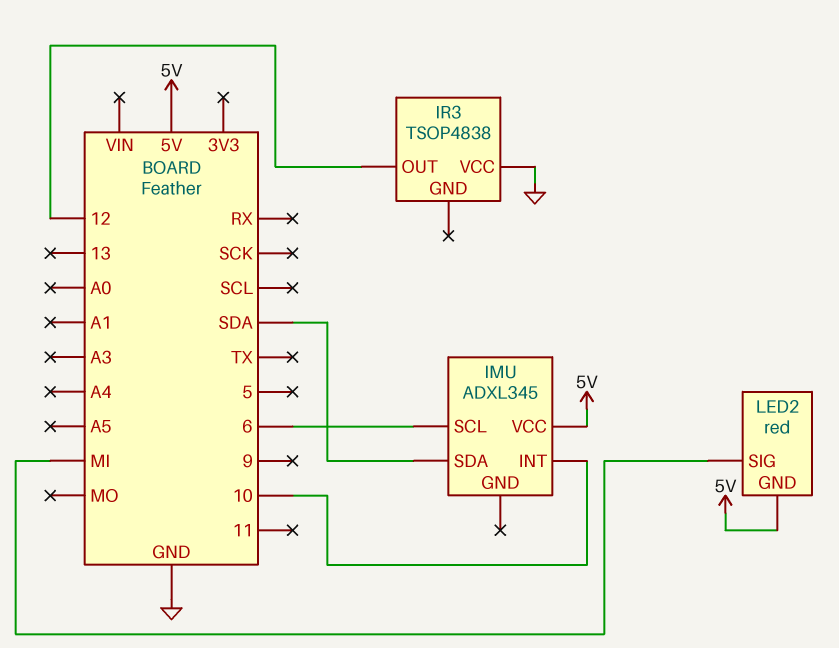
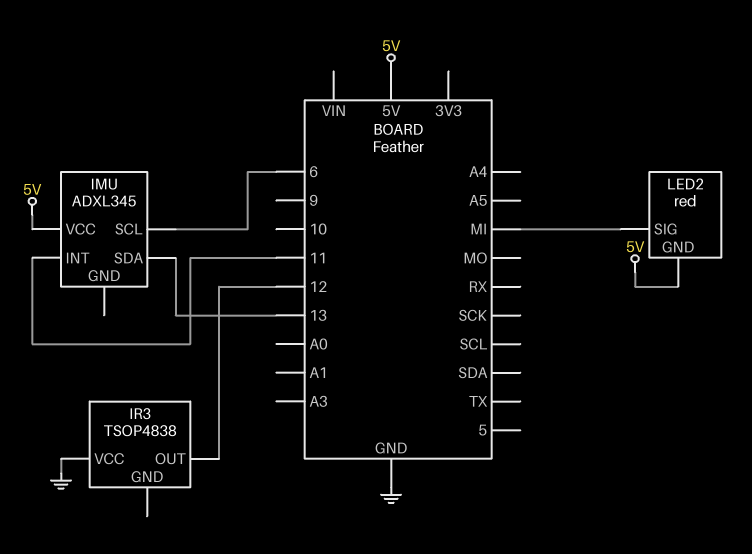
IMU pin INT: 10 -> 11
IMU pin SDA: SDA -> 13

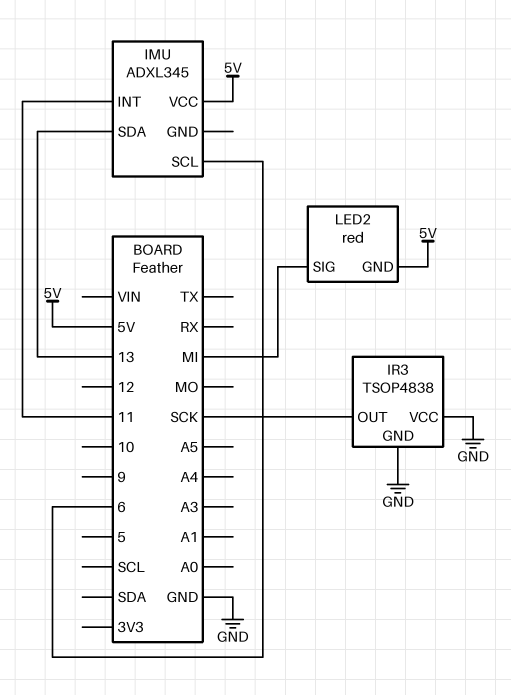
IR3 pin GND: none -> GND
IR3 pin OUT: 12 -> SCK

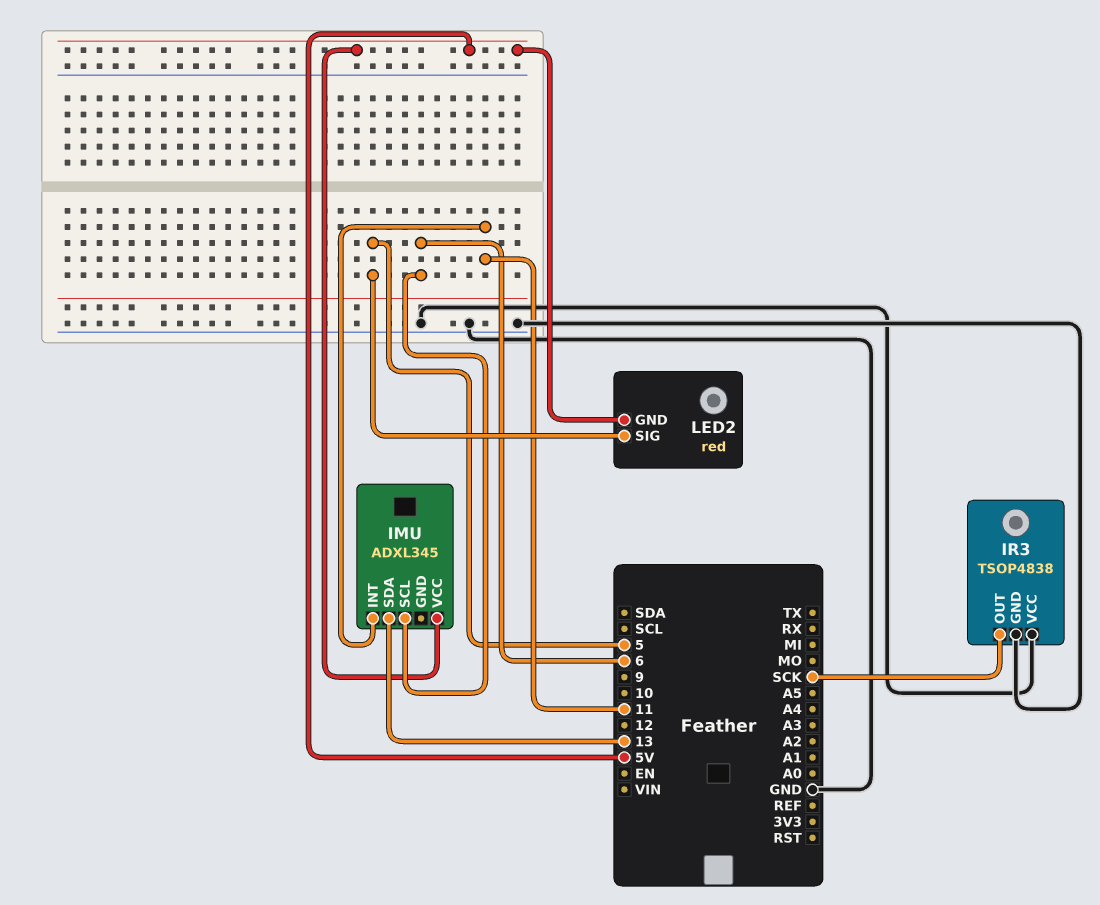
LED2 pin SIG: MI -> 5

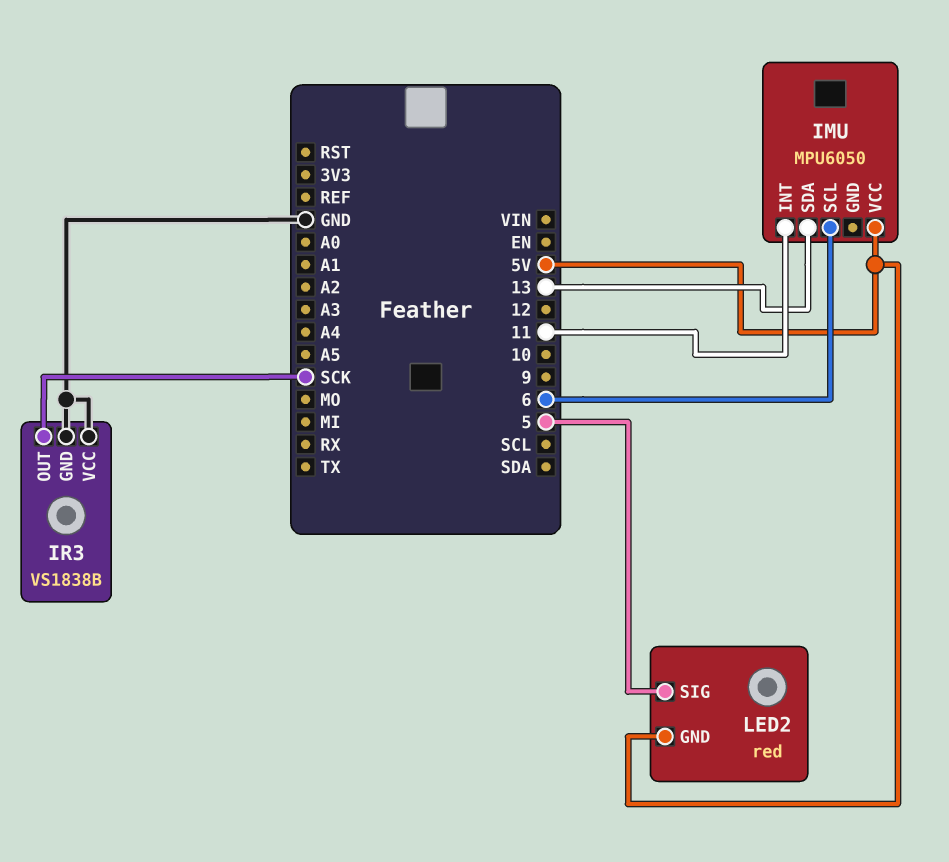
IMU: ADXL345 -> MPU6050
IR3: TSOP4838 -> VS1838B

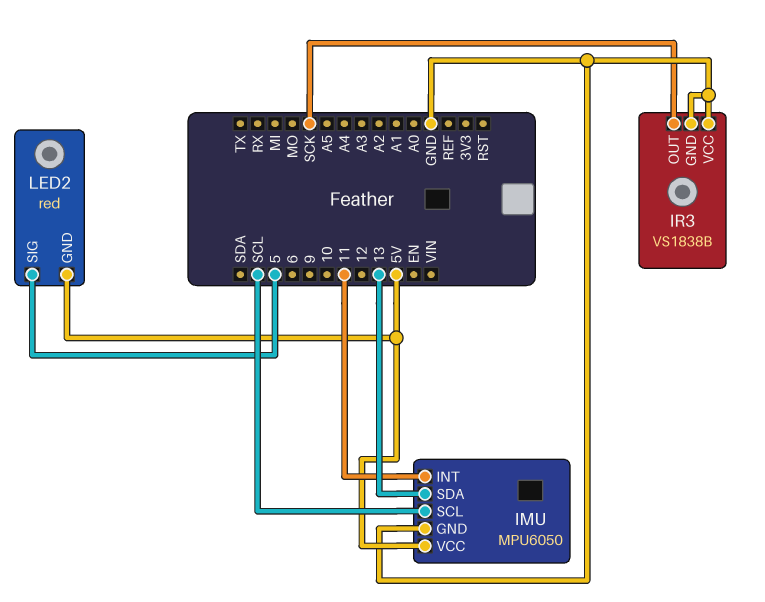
IMU pin GND: none -> GND
IMU pin SCL: 6 -> SCL

